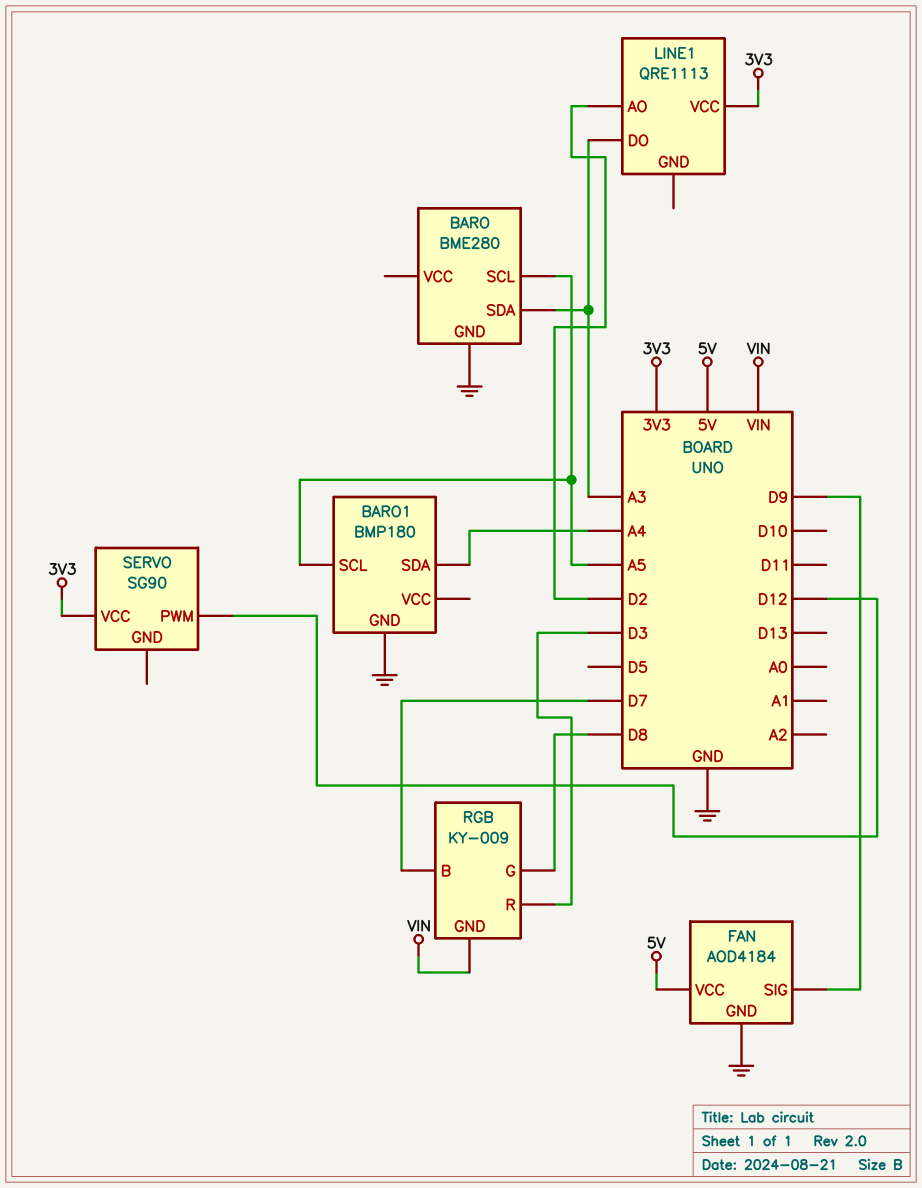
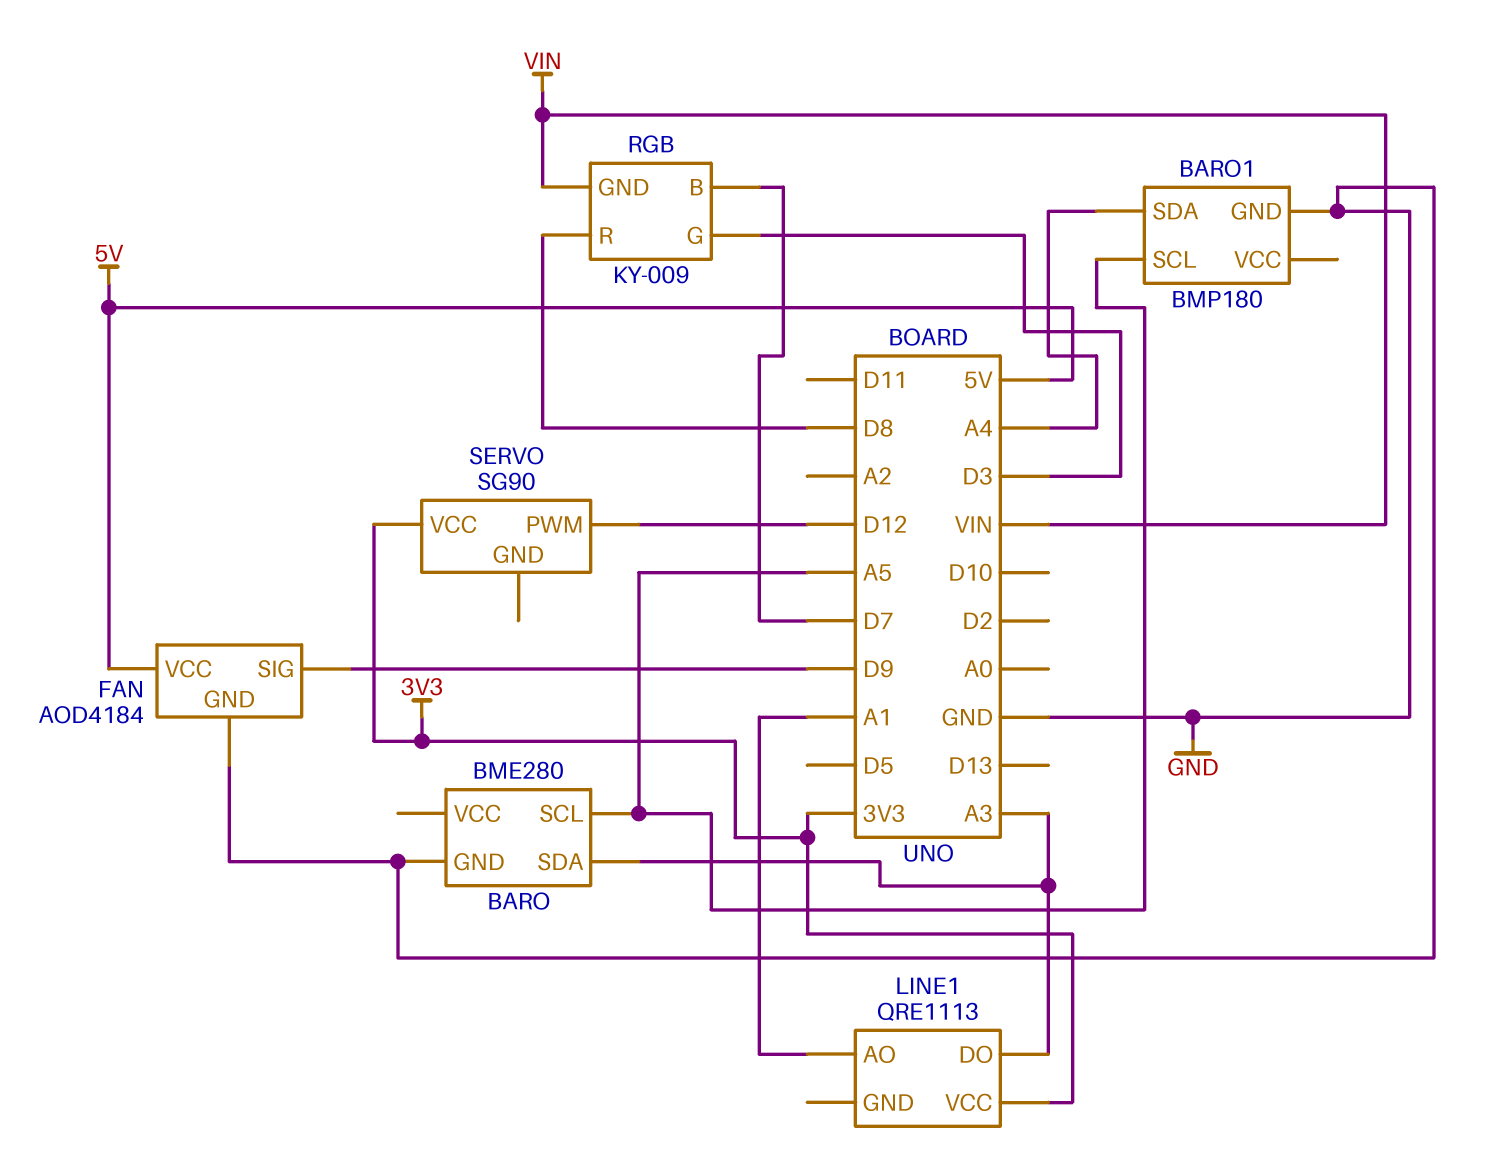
LINE1 pin AO: D2 -> A1
RGB pin G: D8 -> D3
RGB pin R: D3 -> D8

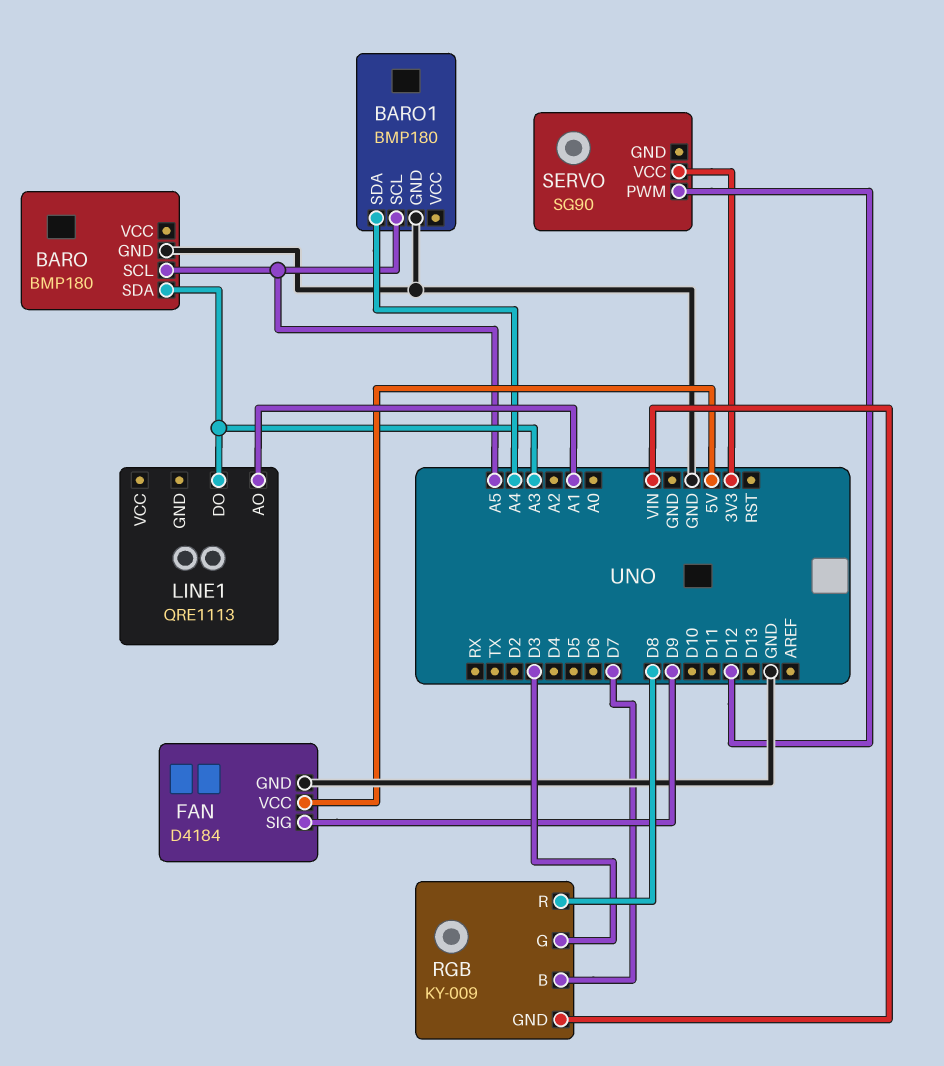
BARO: BME280 -> BMP180
FAN: AOD4184 -> D4184
LINE1 pin VCC: 3V3 -> none

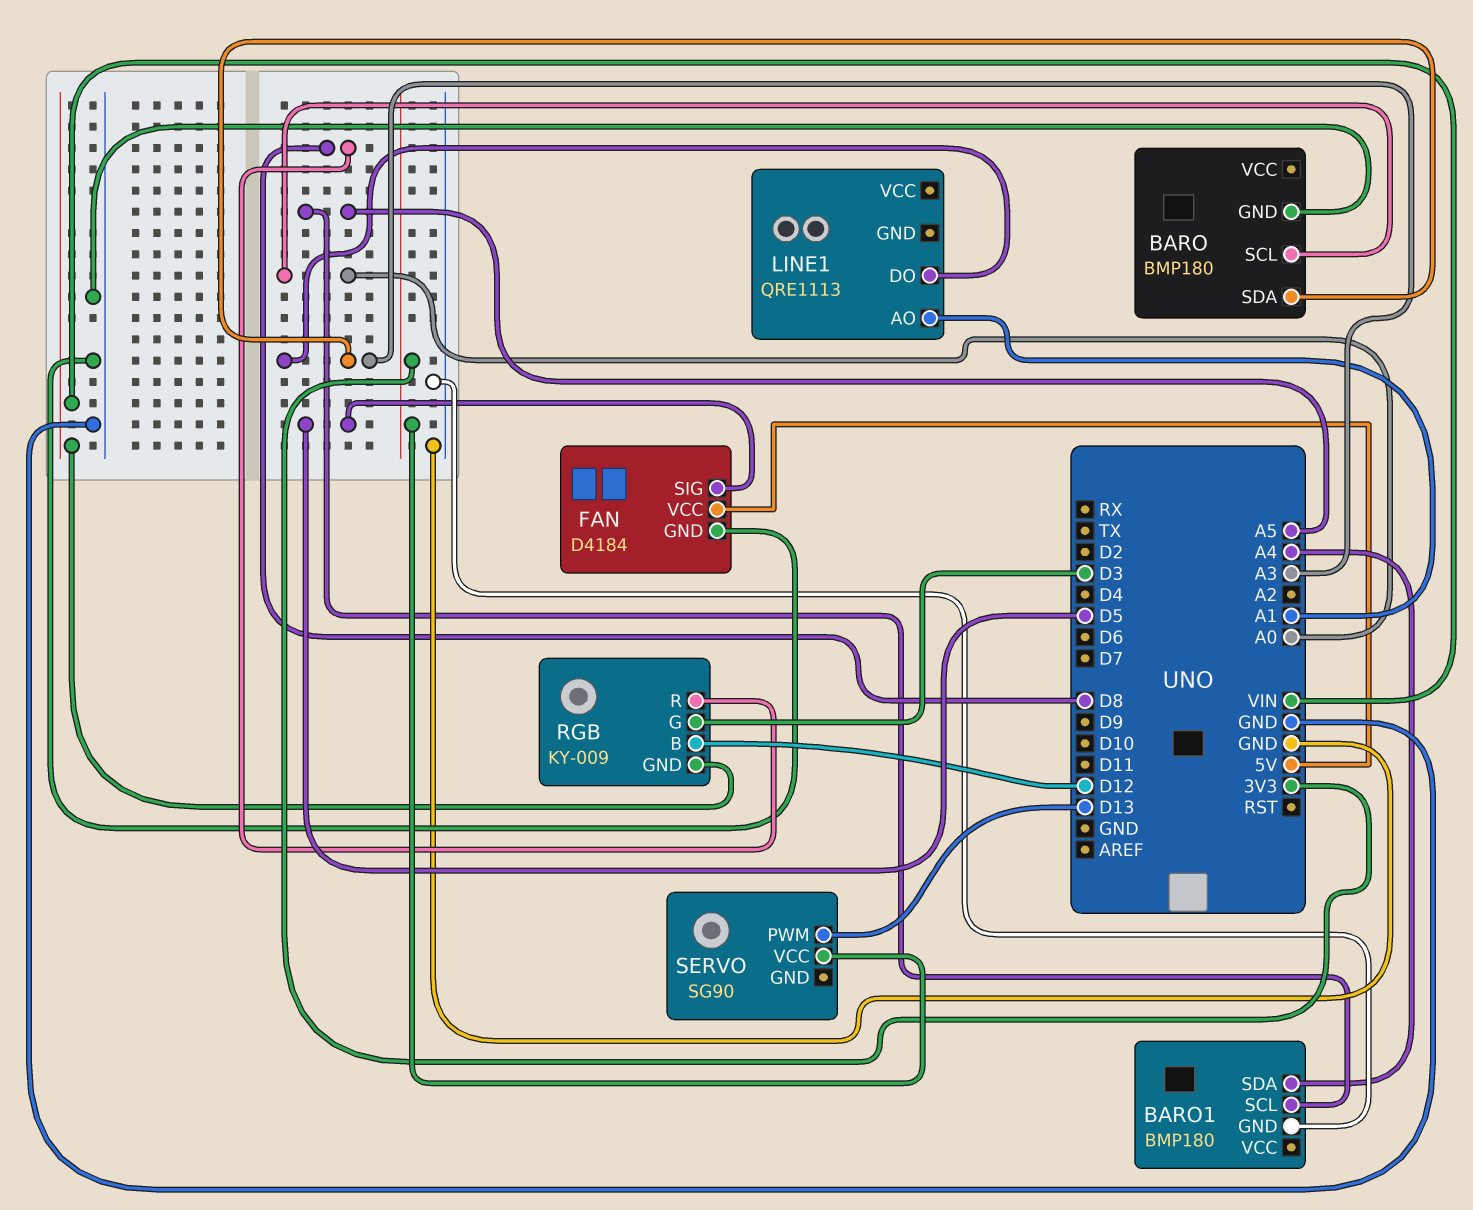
BARO pin SCL: A5 -> A0
FAN pin SIG: D9 -> D5
RGB pin B: D7 -> D12
SERVO pin PWM: D12 -> D13

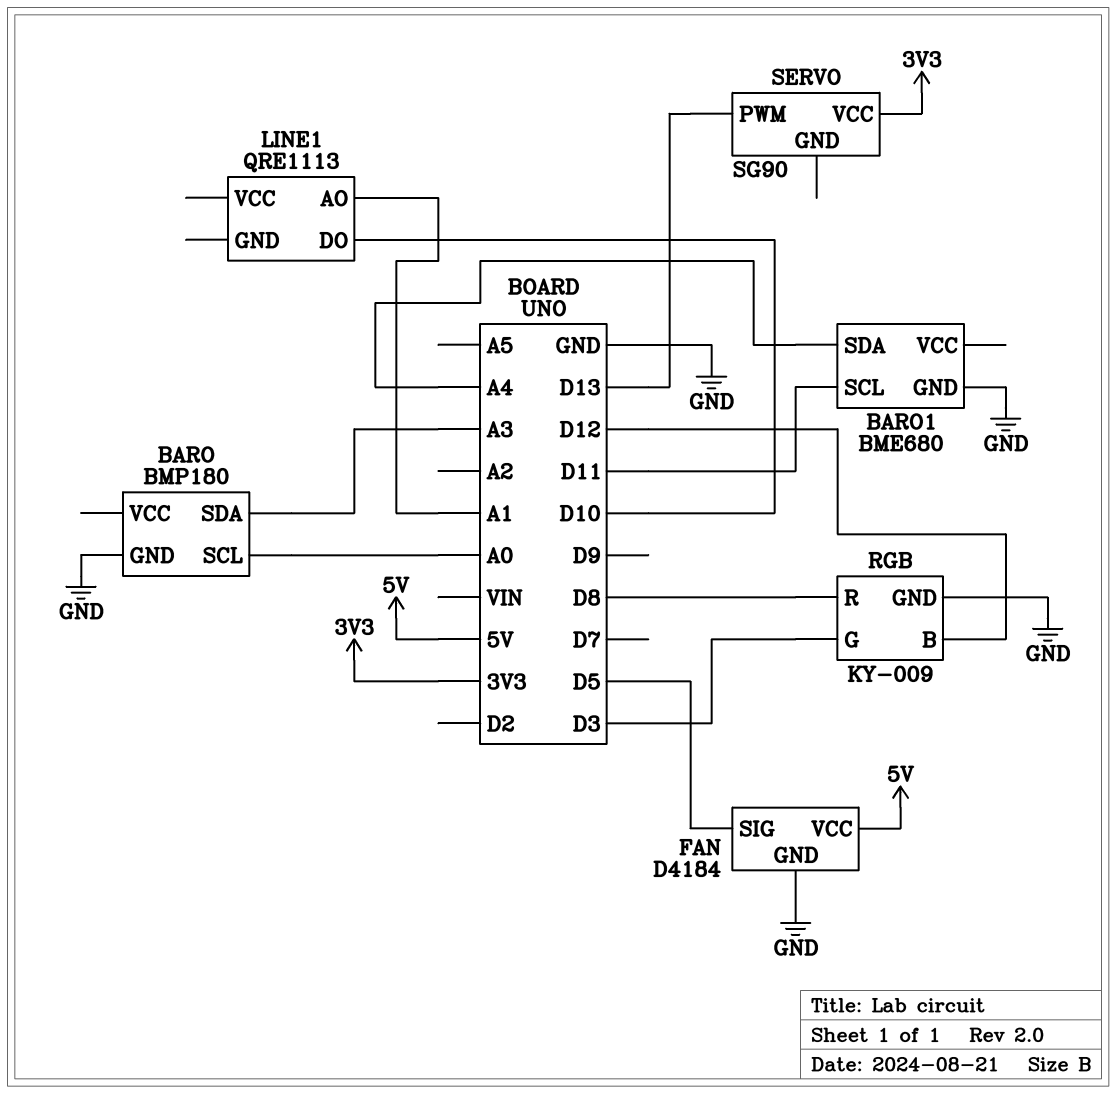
BARO1: BMP180 -> BME680
BARO1 pin SCL: A5 -> D11
LINE1 pin DO: A3 -> D10
RGB pin GND: VIN -> GND

